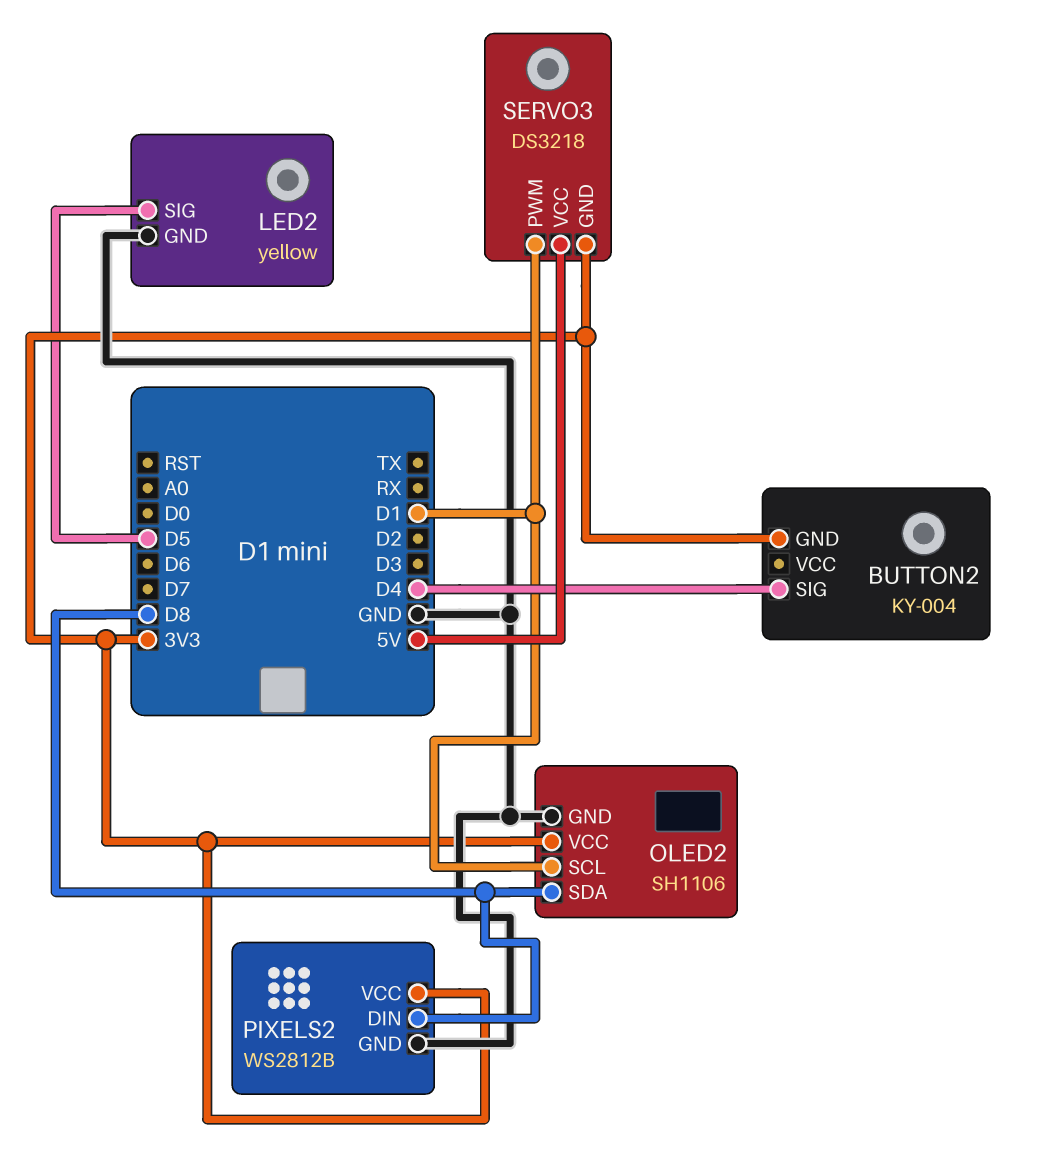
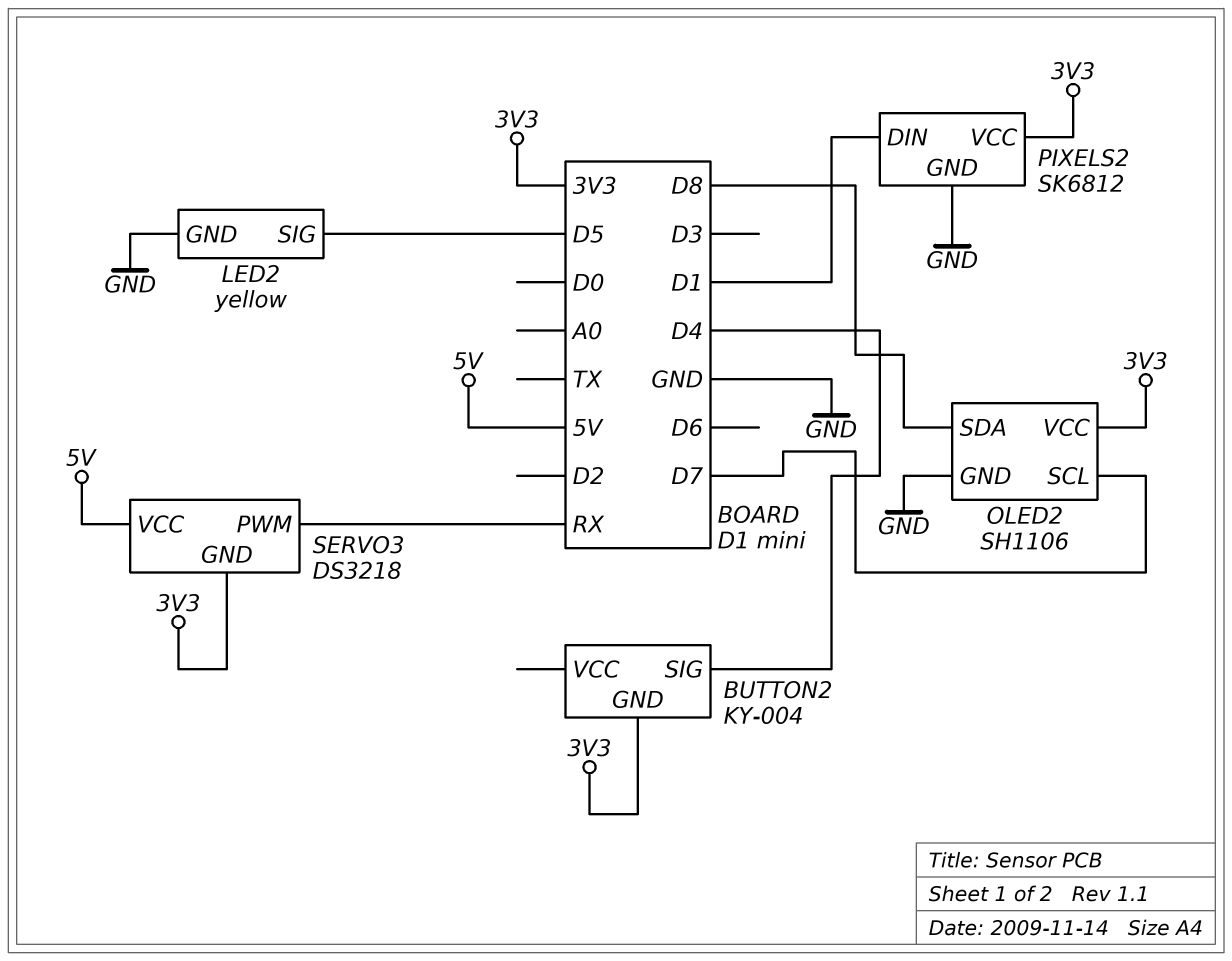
OLED2 pin SCL: D1 -> D7
PIXELS2: WS2812B -> SK6812
PIXELS2 pin DIN: D8 -> D1
SERVO3 pin PWM: D1 -> RX

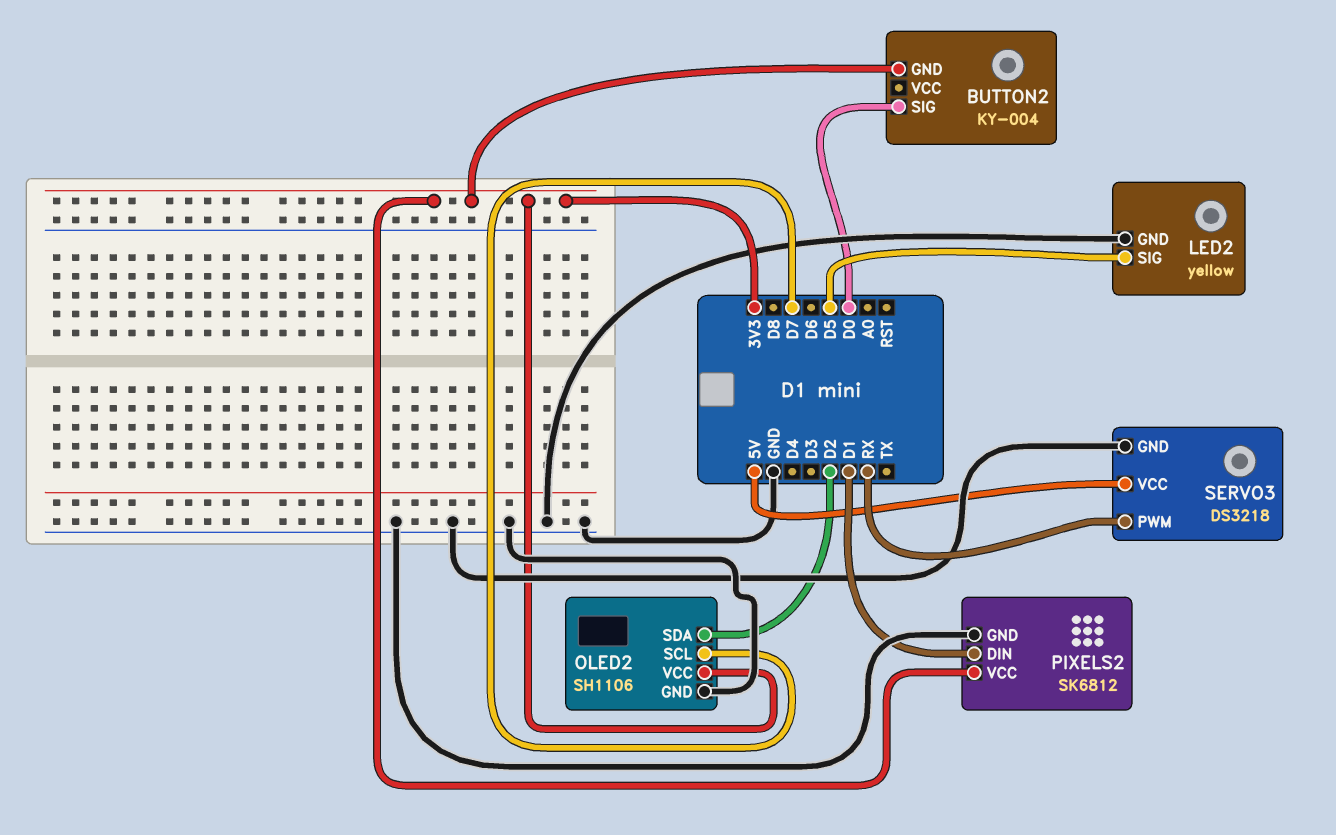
BUTTON2 pin SIG: D4 -> D0
OLED2 pin SDA: D8 -> D2
SERVO3 pin GND: 3V3 -> GND

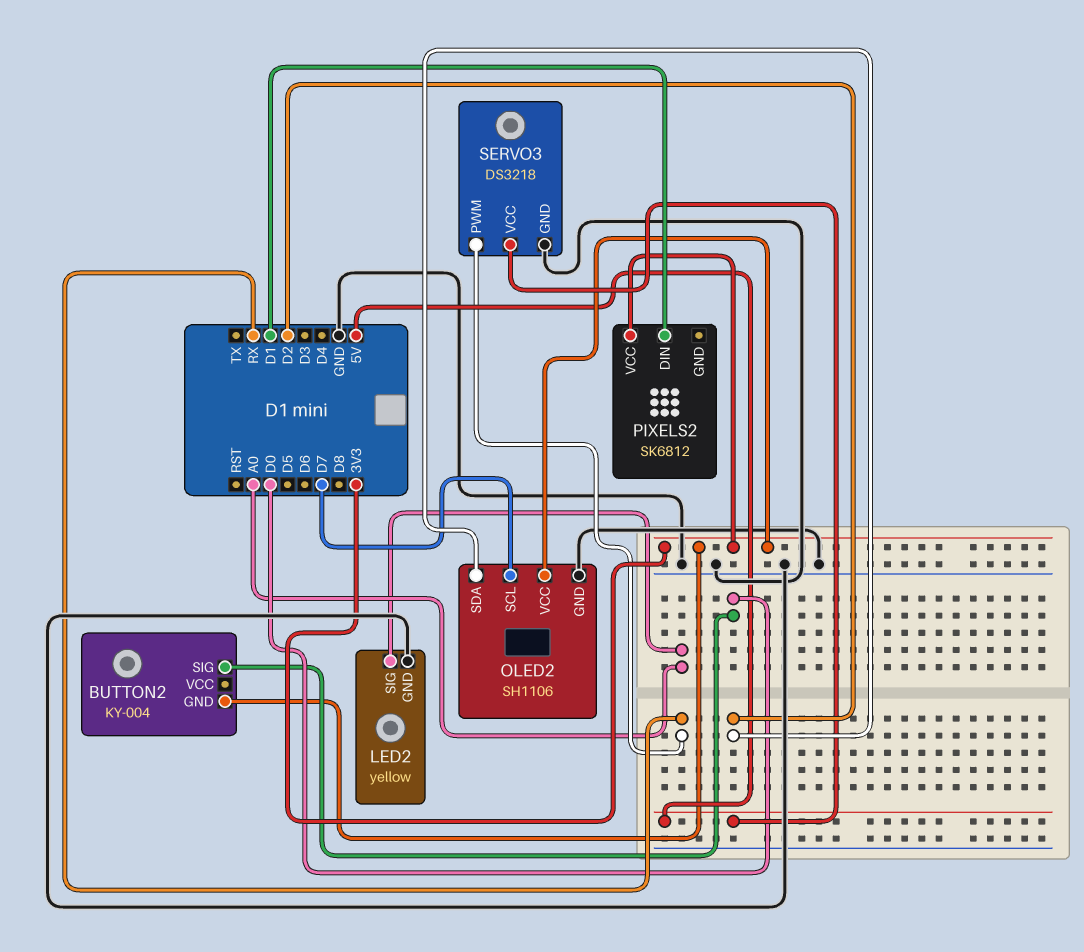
LED2 pin SIG: D5 -> A0
PIXELS2 pin GND: GND -> none

